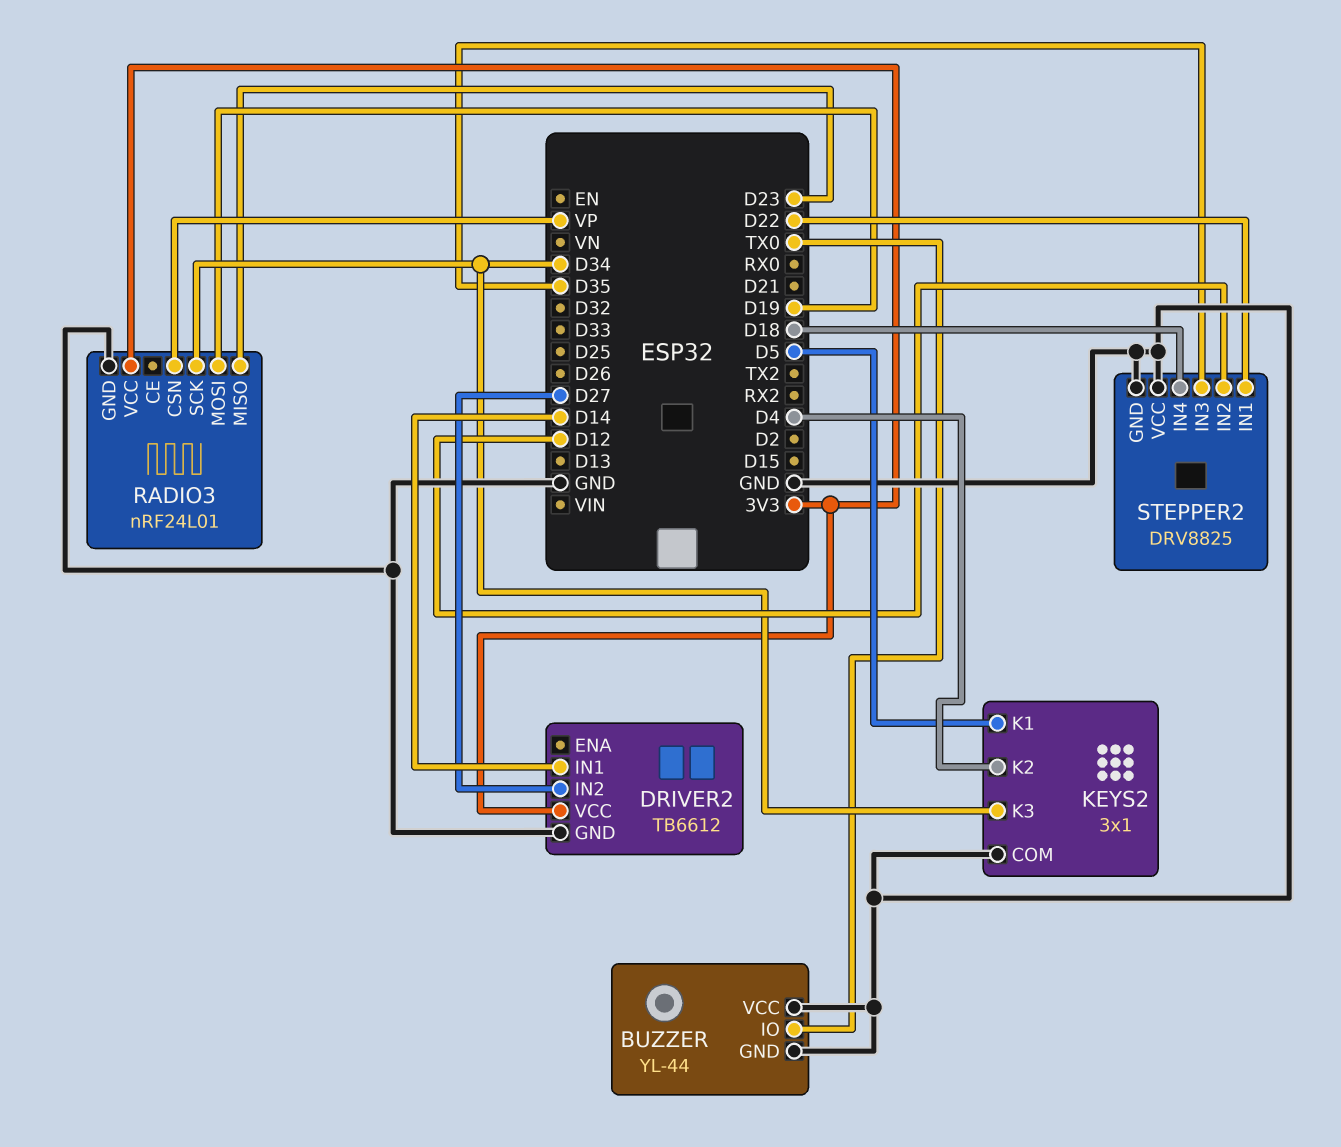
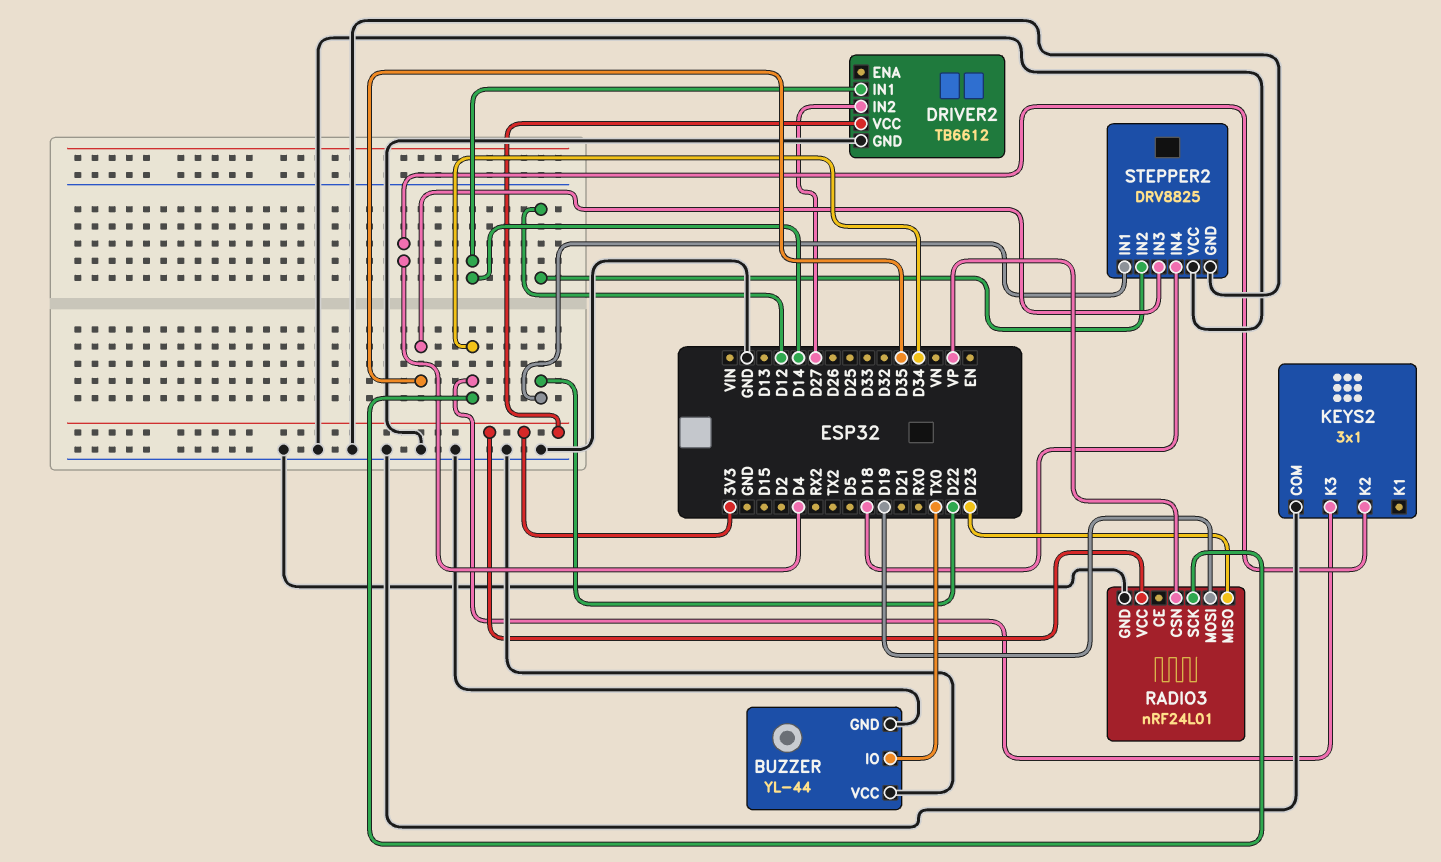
KEYS2 pin K1: D5 -> none

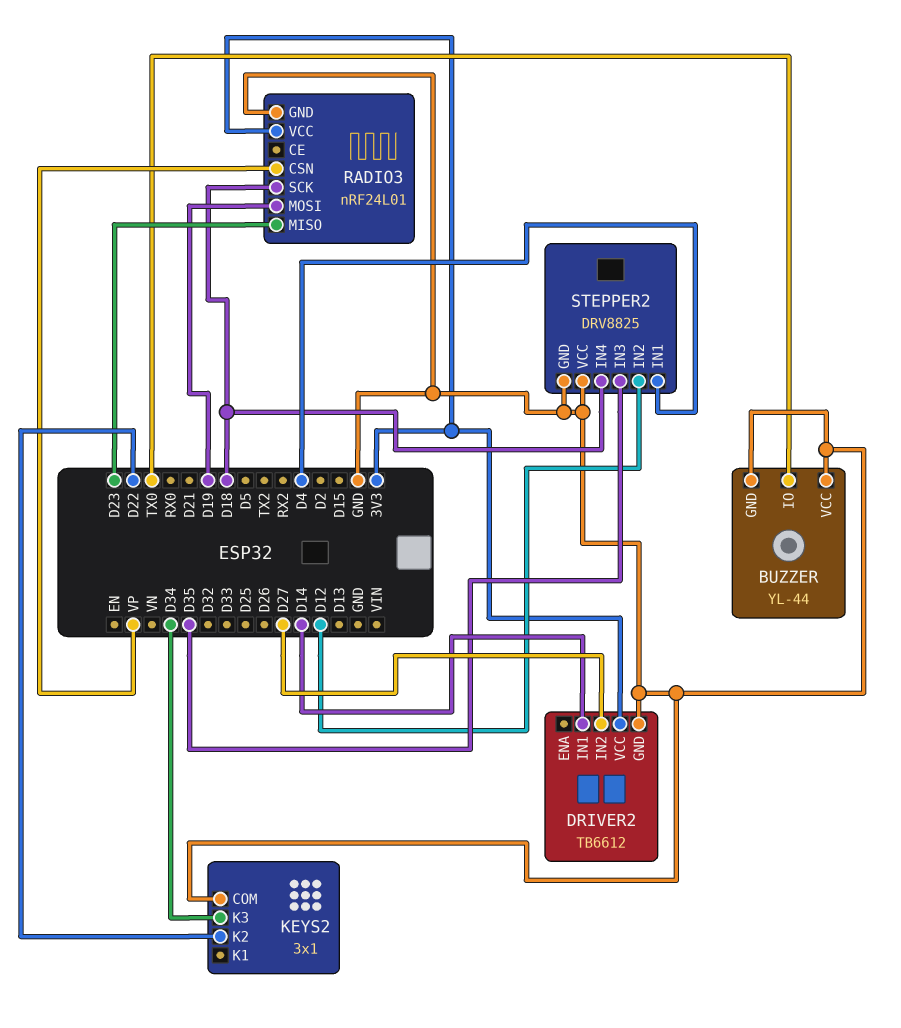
KEYS2 pin K2: D4 -> D22
RADIO3 pin SCK: D34 -> D18
STEPPER2 pin IN1: D22 -> D4

